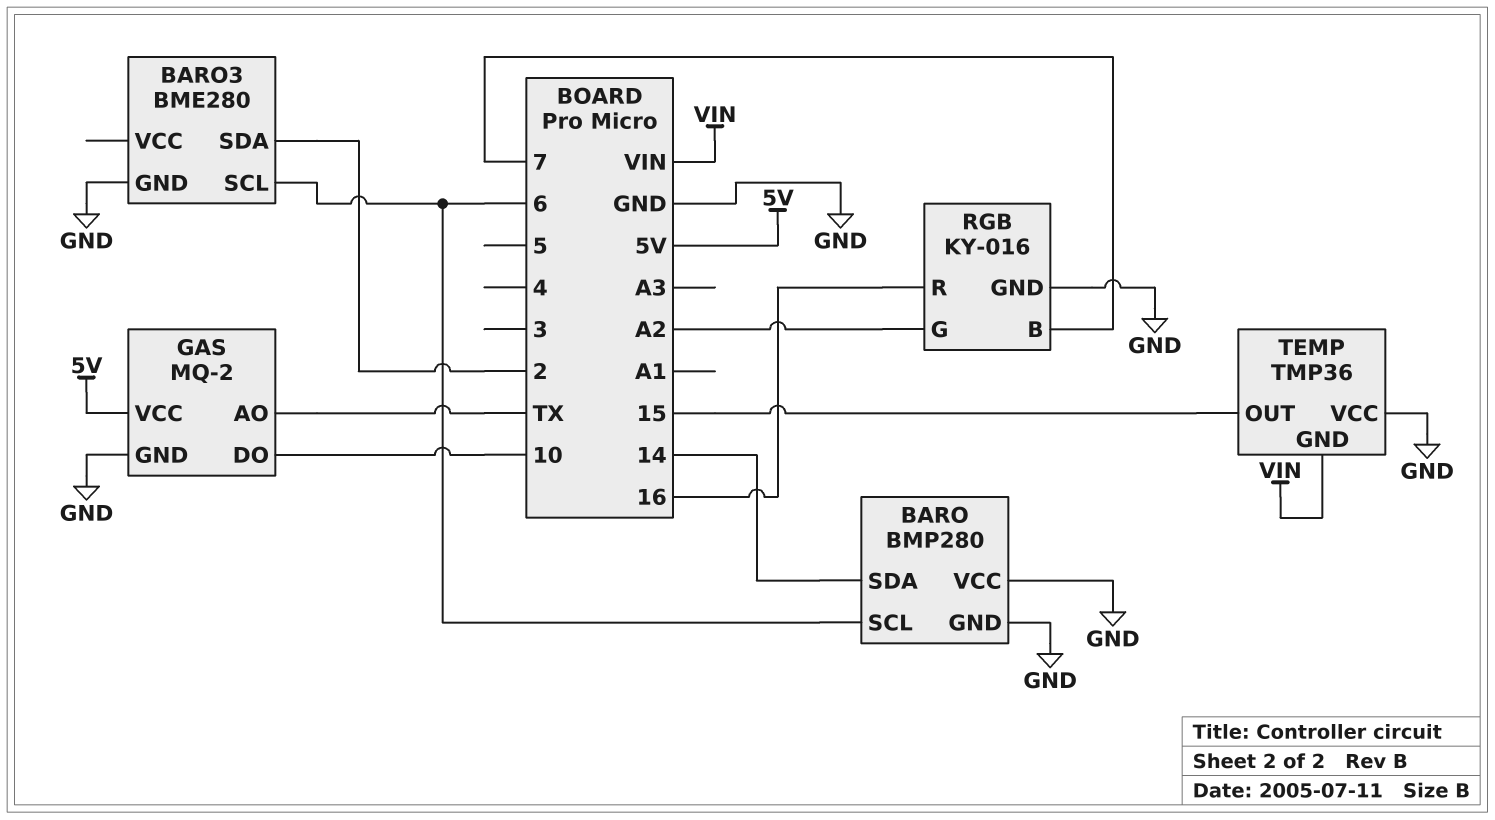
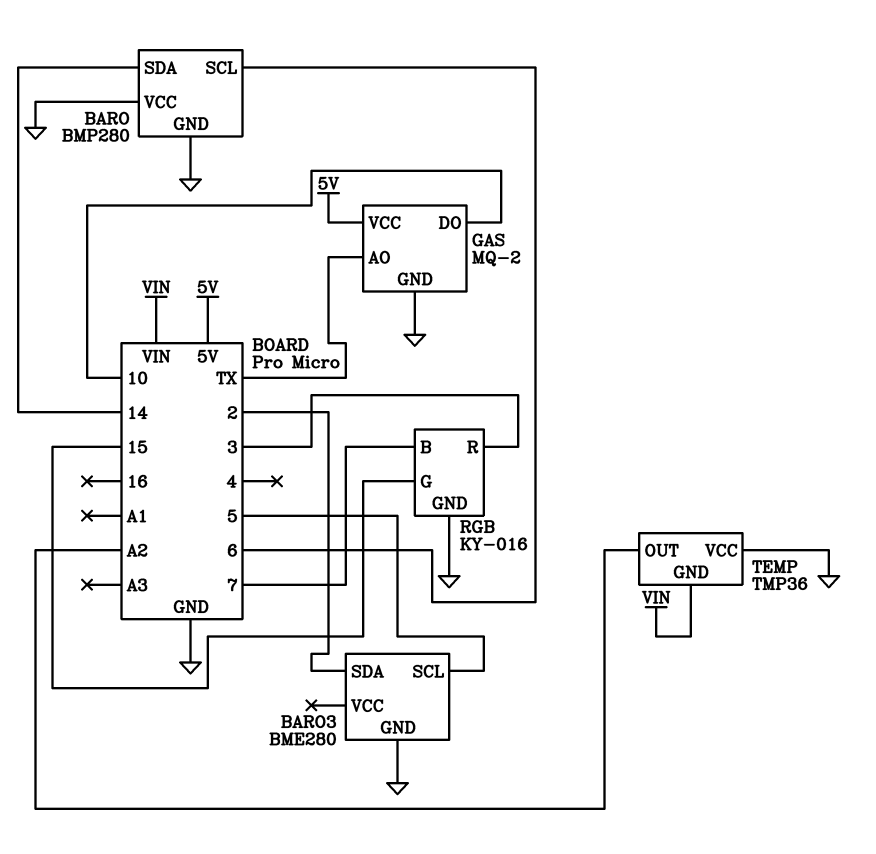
BARO3 pin SCL: 6 -> 5
RGB pin G: A2 -> 15
RGB pin R: 16 -> 3
TEMP pin OUT: 15 -> A2

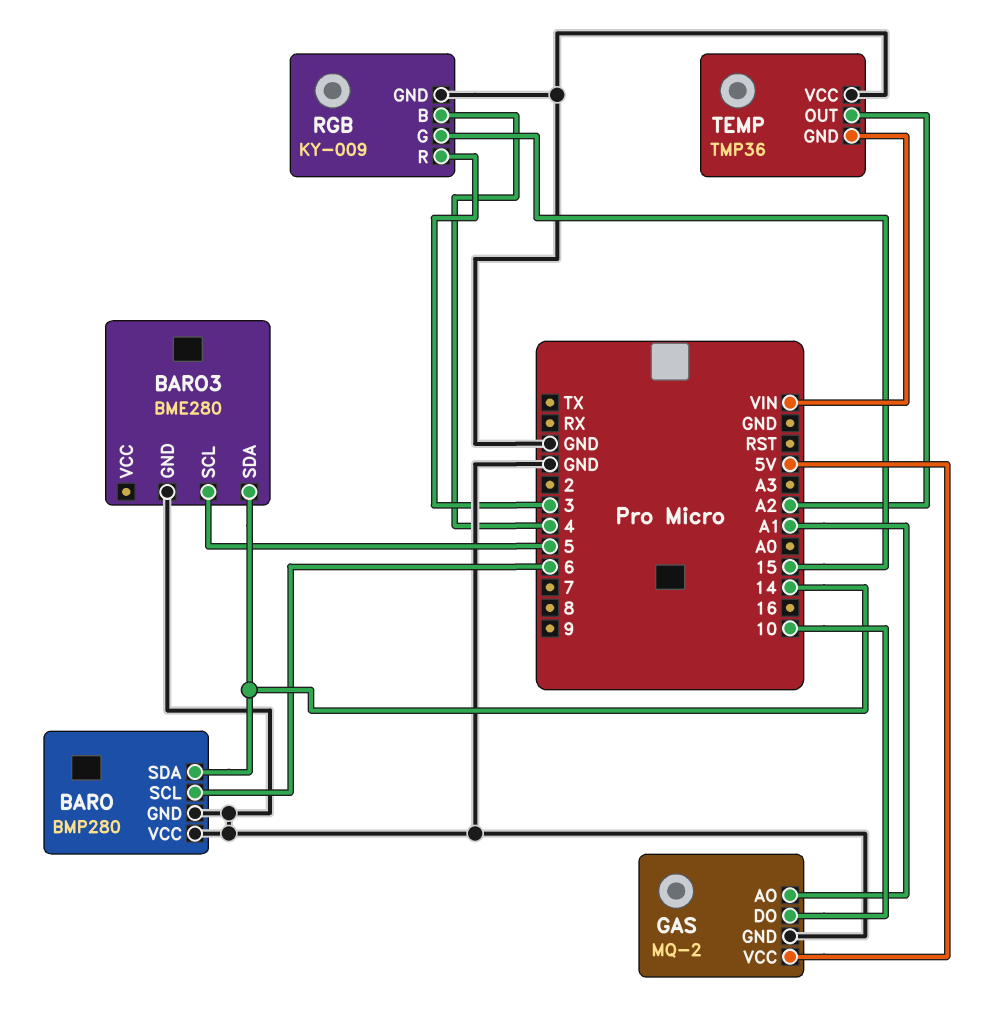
BARO3 pin SDA: 2 -> 14
GAS pin AO: TX -> A1
RGB: KY-016 -> KY-009
RGB pin B: 7 -> 4

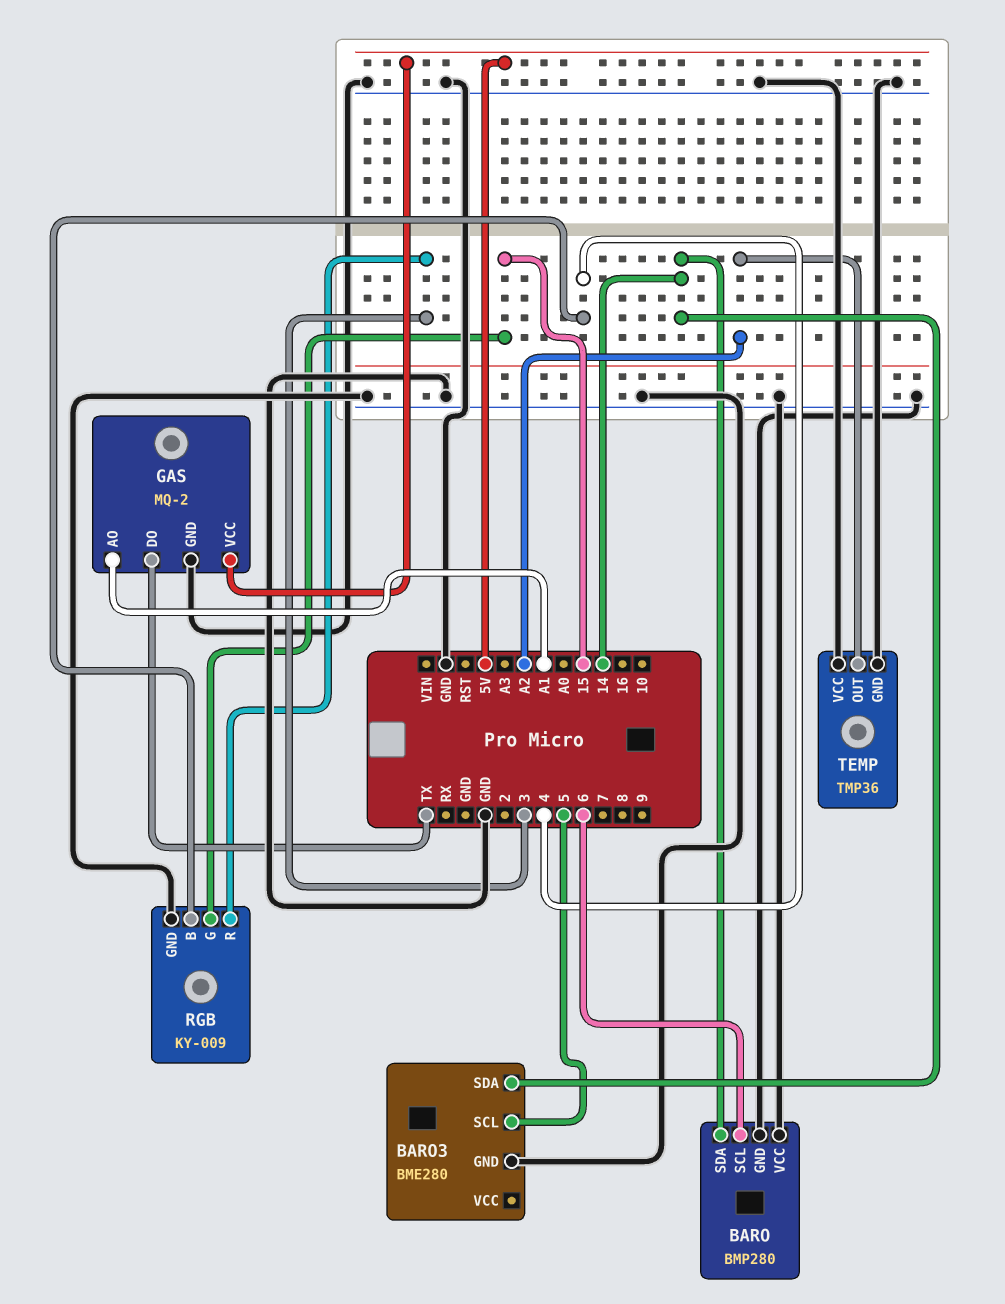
GAS pin DO: 10 -> TX
TEMP pin GND: VIN -> GND

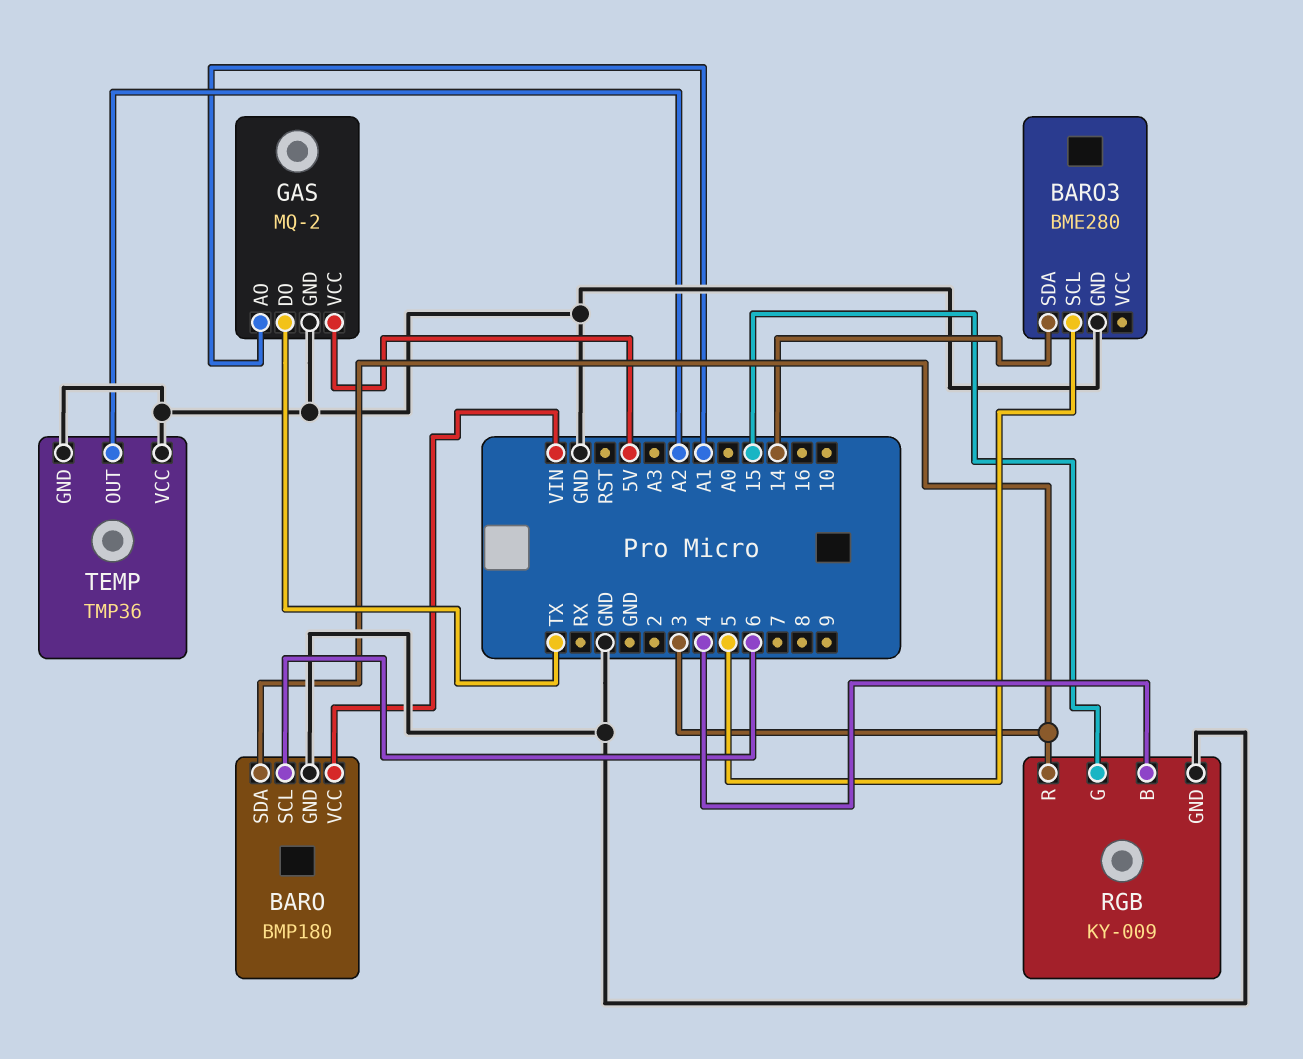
BARO: BMP280 -> BMP180
BARO pin SDA: 14 -> 3
BARO pin VCC: GND -> VIN

